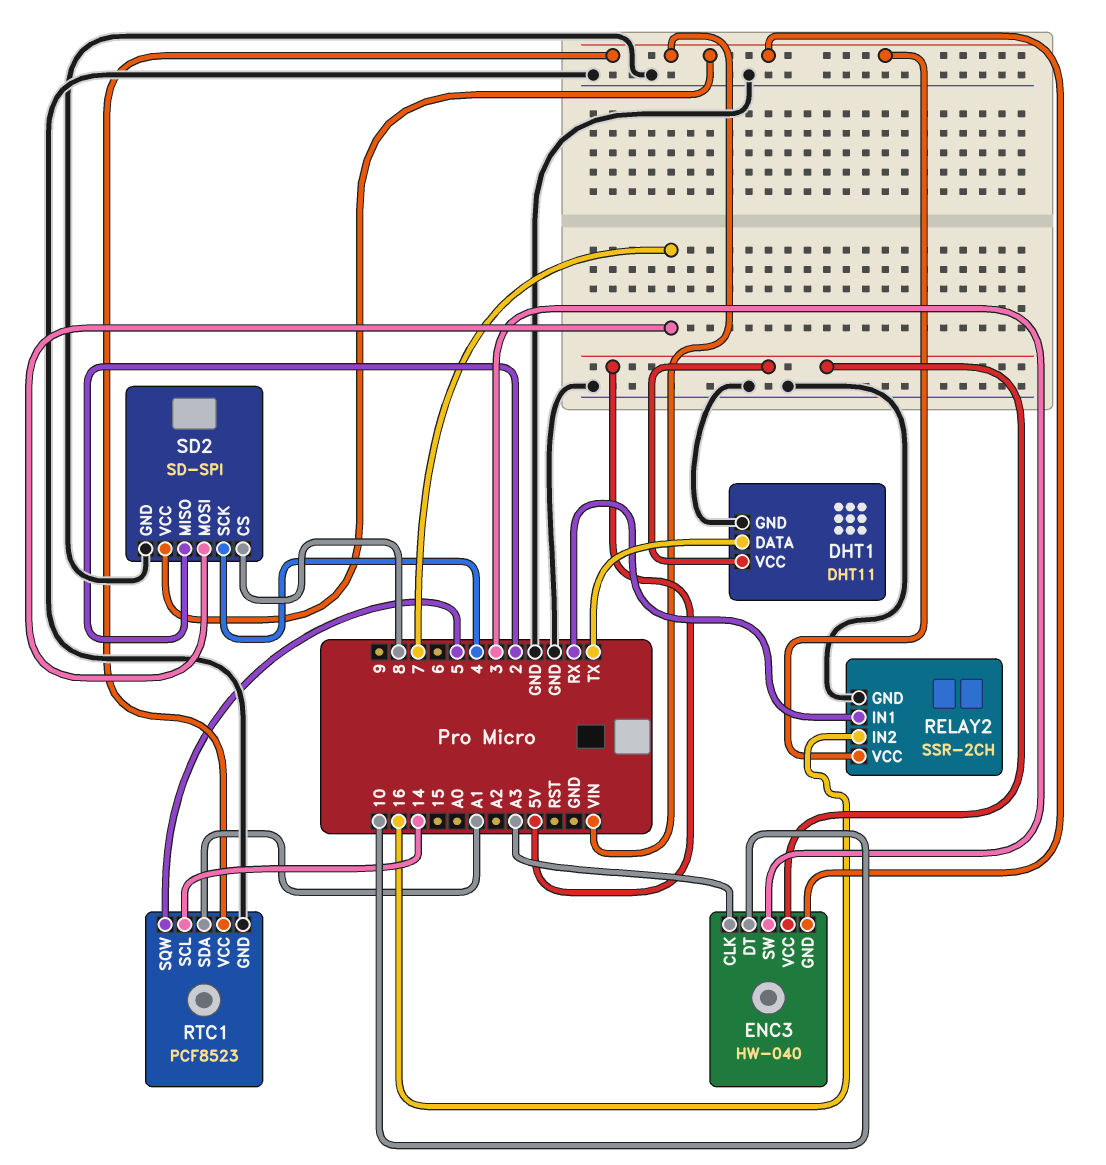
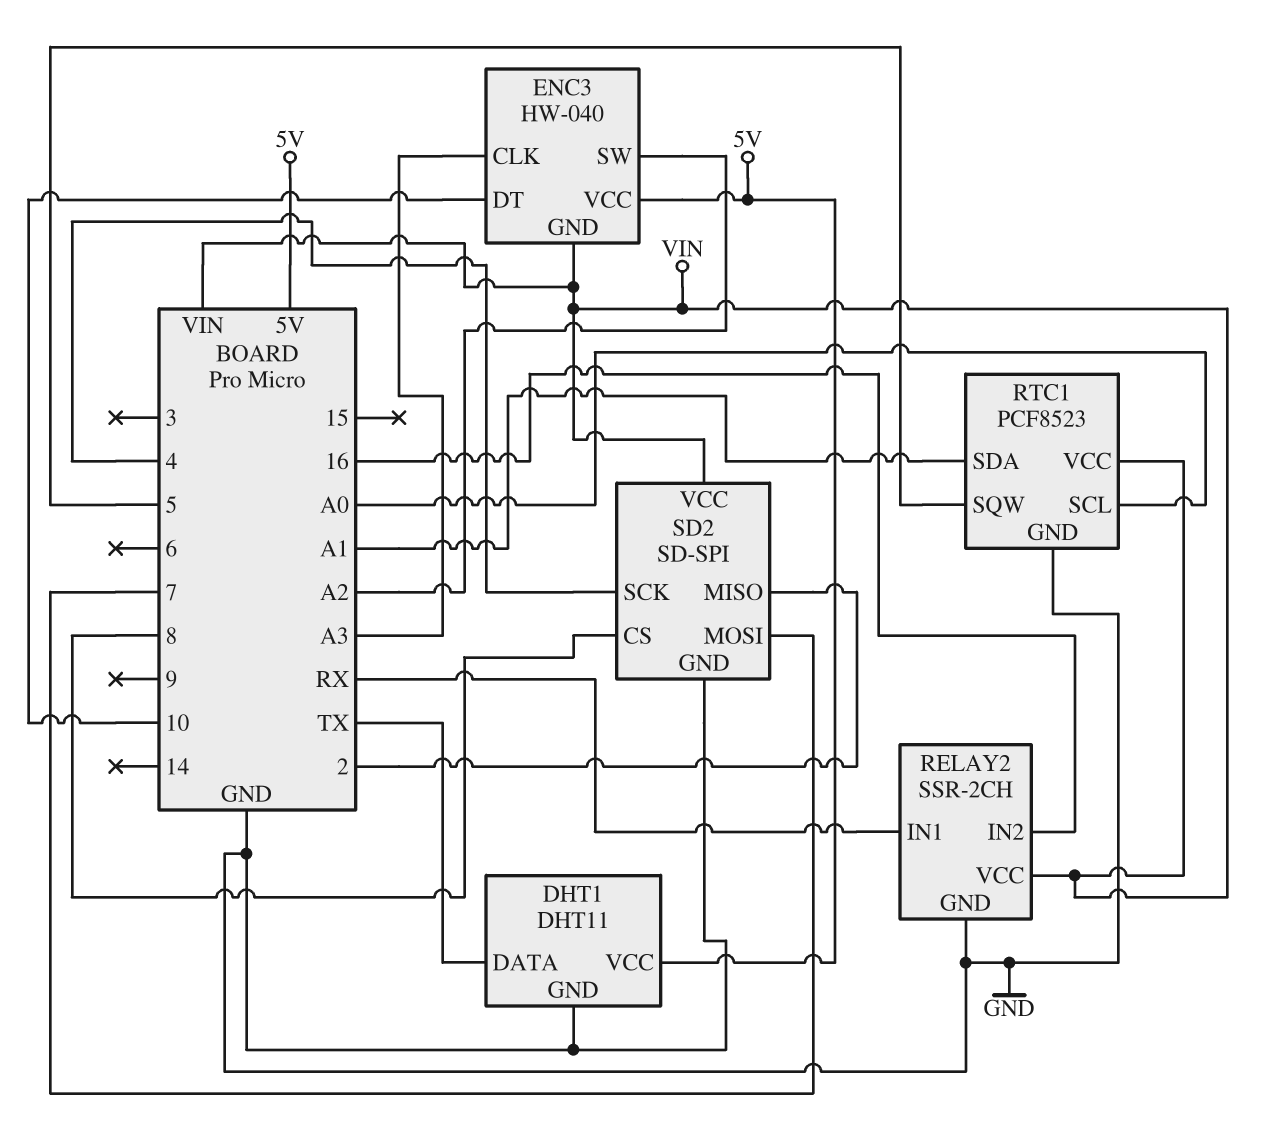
ENC3 pin SW: 3 -> A2
RTC1 pin SCL: 14 -> A0

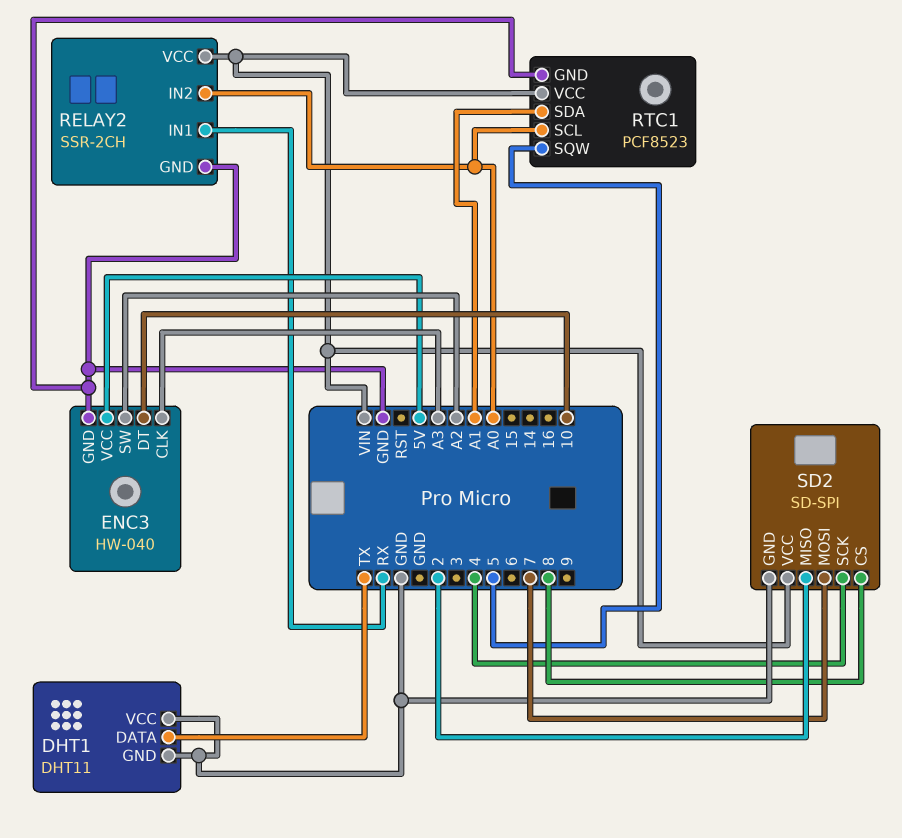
DHT1 pin VCC: 5V -> GND
ENC3 pin GND: VIN -> GND
RELAY2 pin IN2: 16 -> A0

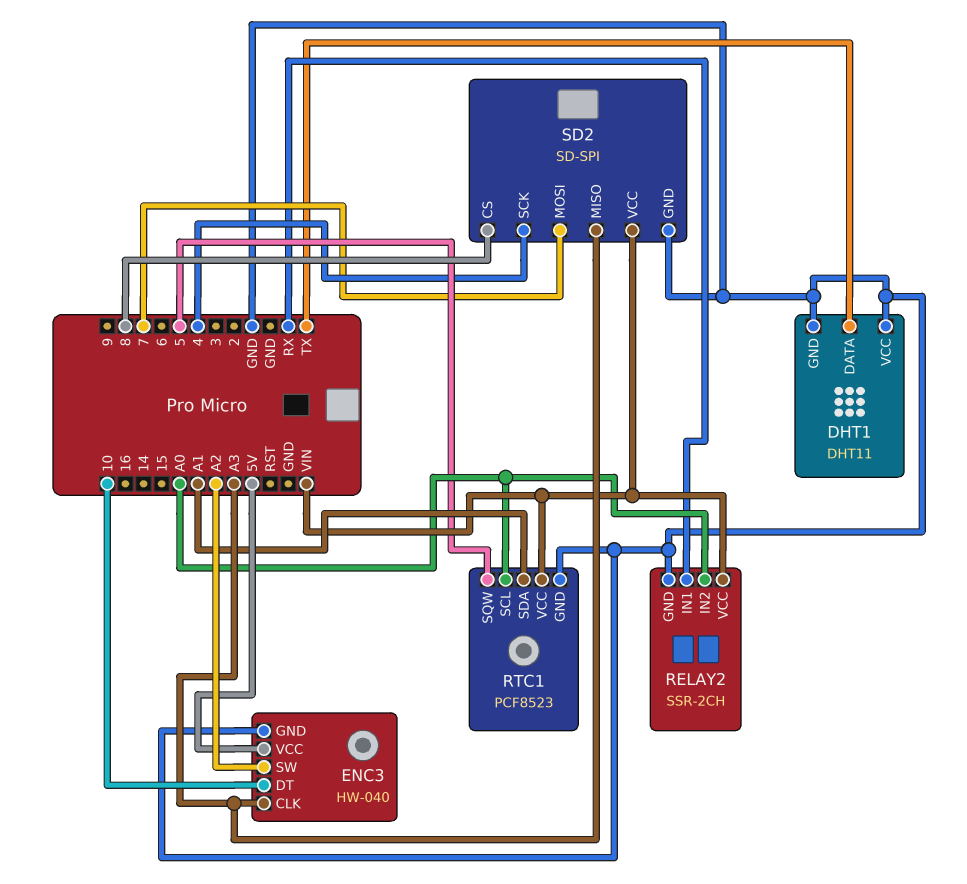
SD2 pin MISO: 2 -> A3

